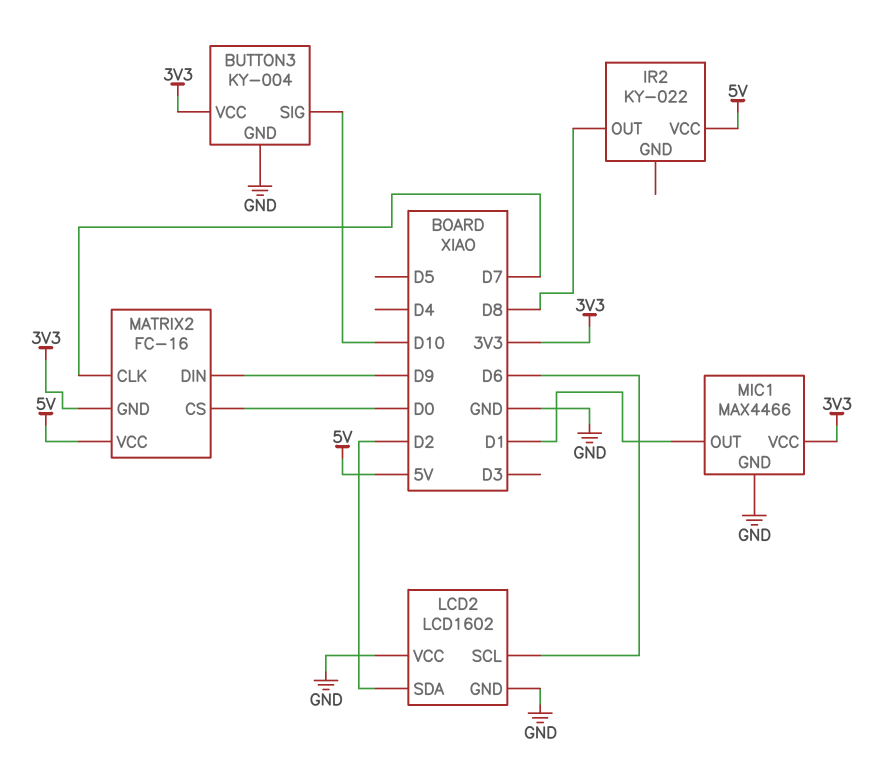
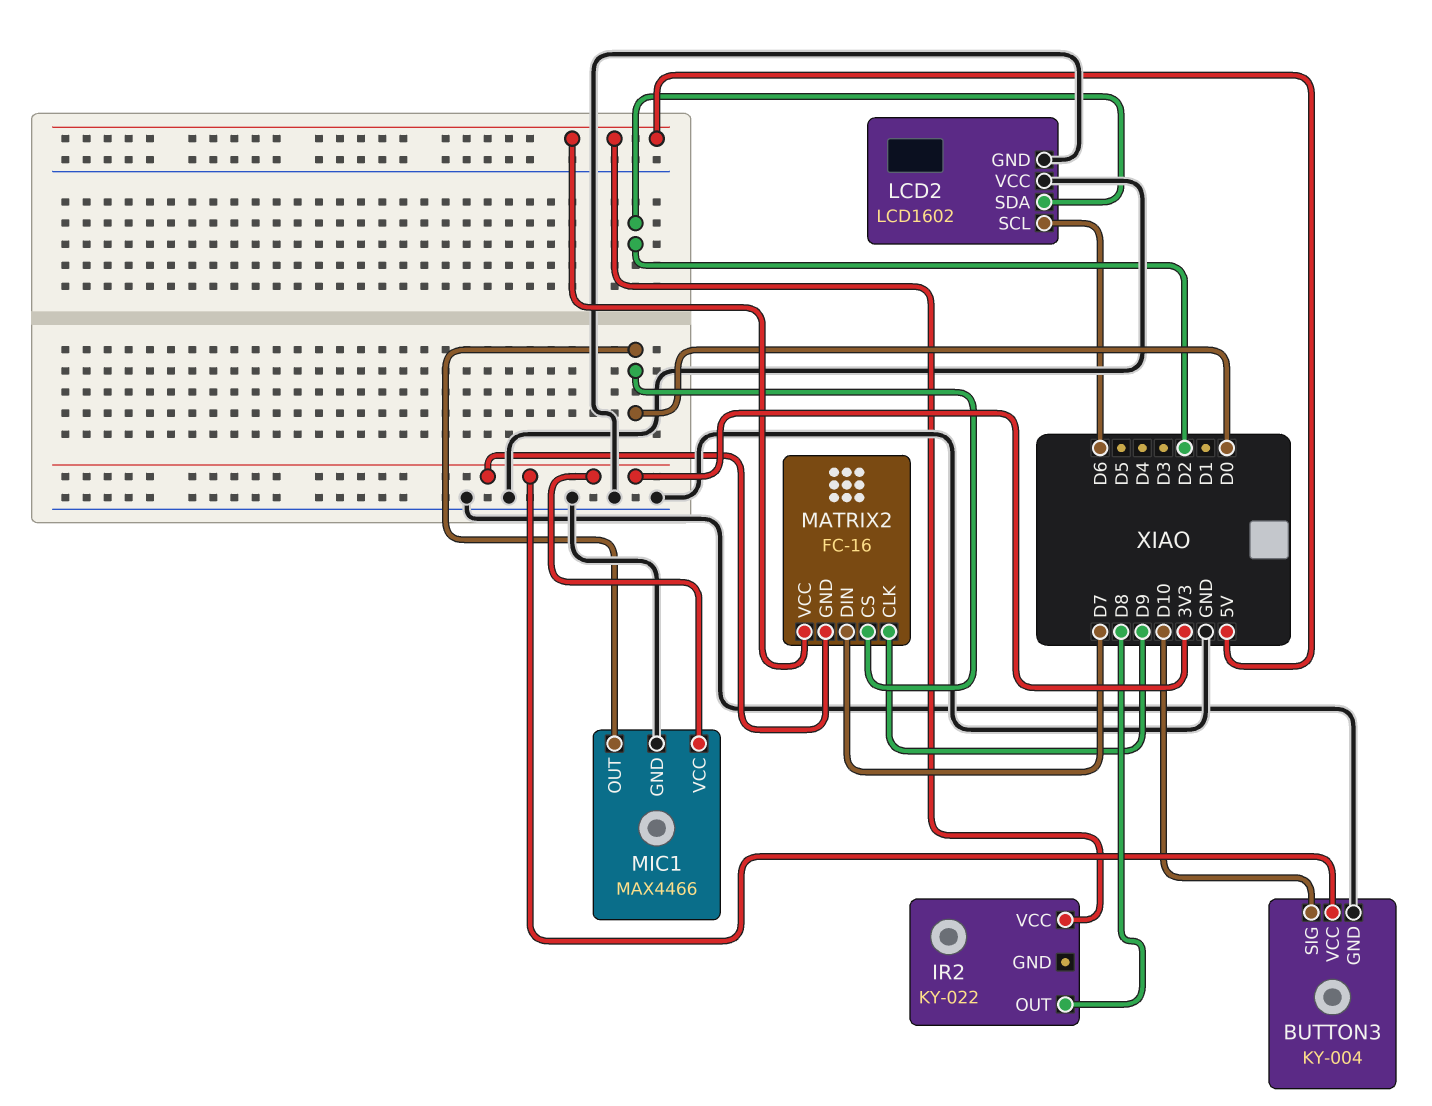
MATRIX2 pin CLK: D7 -> D9
MATRIX2 pin DIN: D9 -> D7
MIC1 pin OUT: D1 -> D0

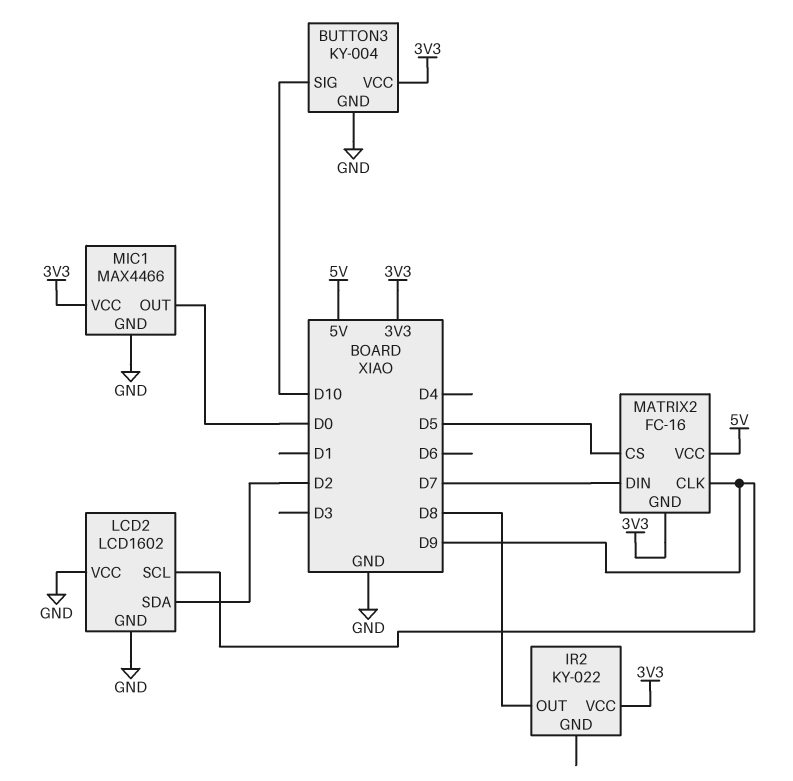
IR2 pin VCC: 5V -> 3V3
LCD2 pin SCL: D6 -> D9
MATRIX2 pin CS: D0 -> D5

